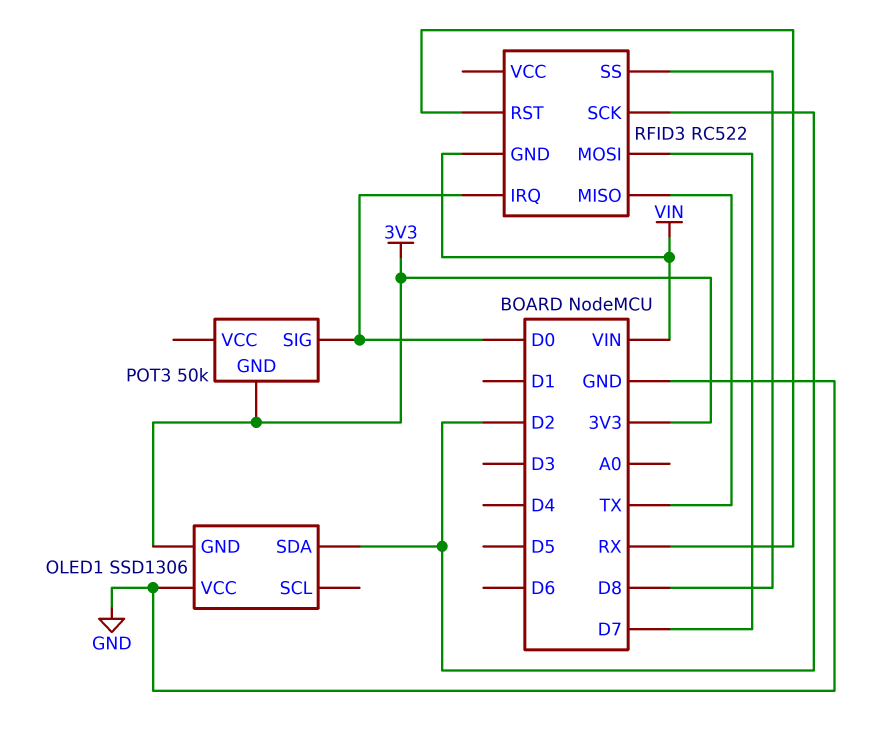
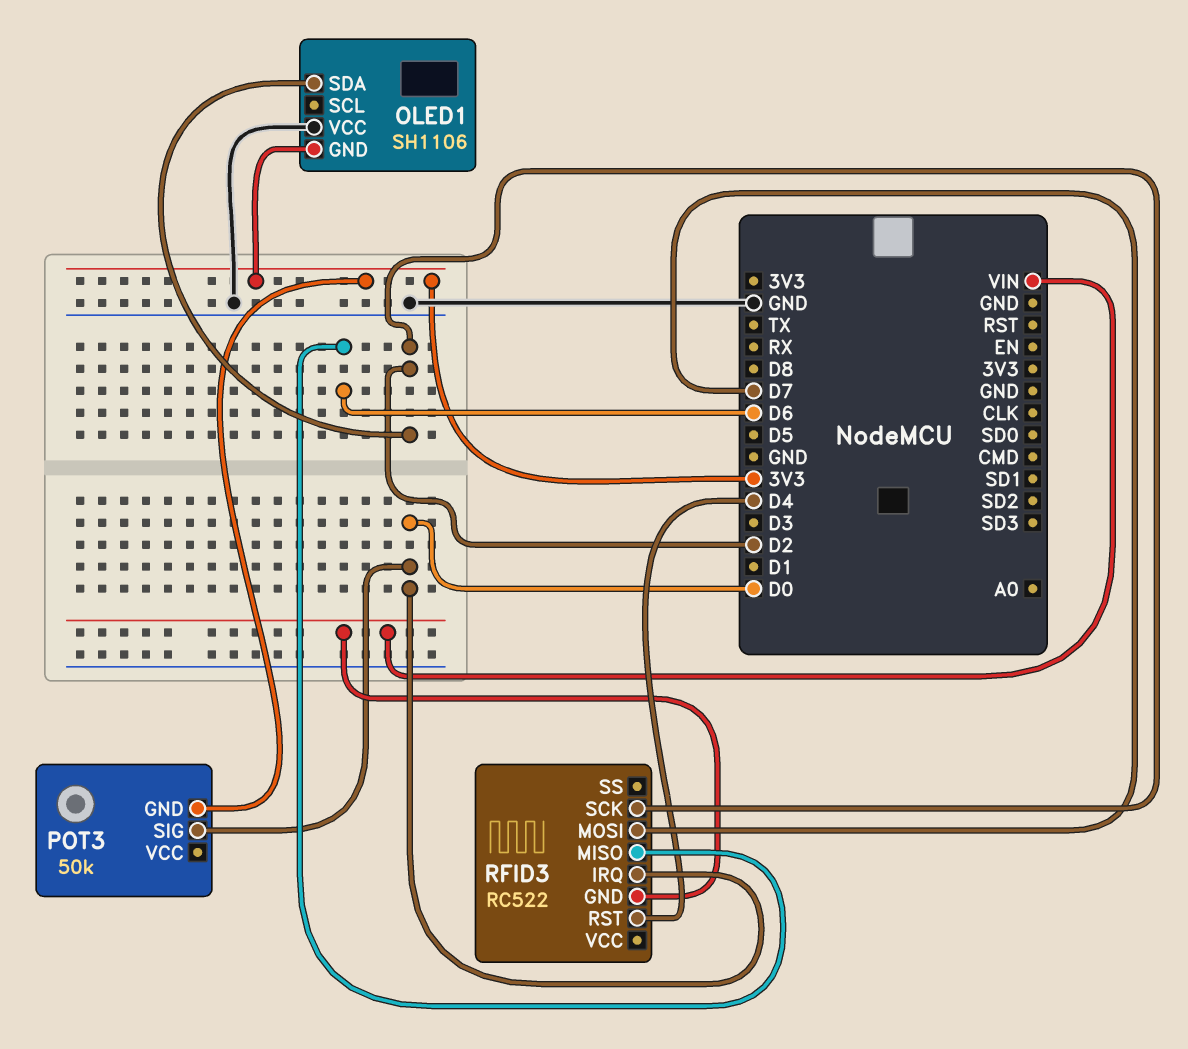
OLED1: SSD1306 -> SH1106
RFID3 pin MISO: TX -> D6
RFID3 pin RST: RX -> D4
RFID3 pin SS: D8 -> none

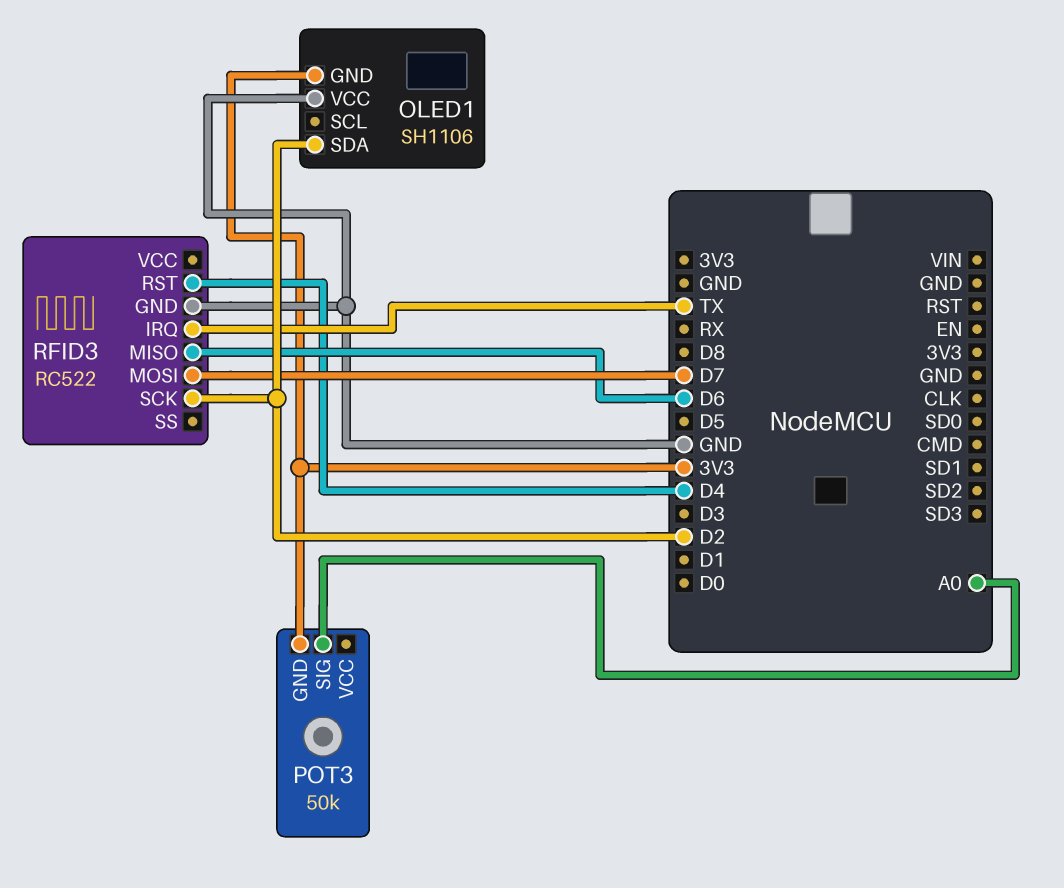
POT3 pin SIG: D0 -> A0
RFID3 pin GND: VIN -> GND
RFID3 pin IRQ: D0 -> TX

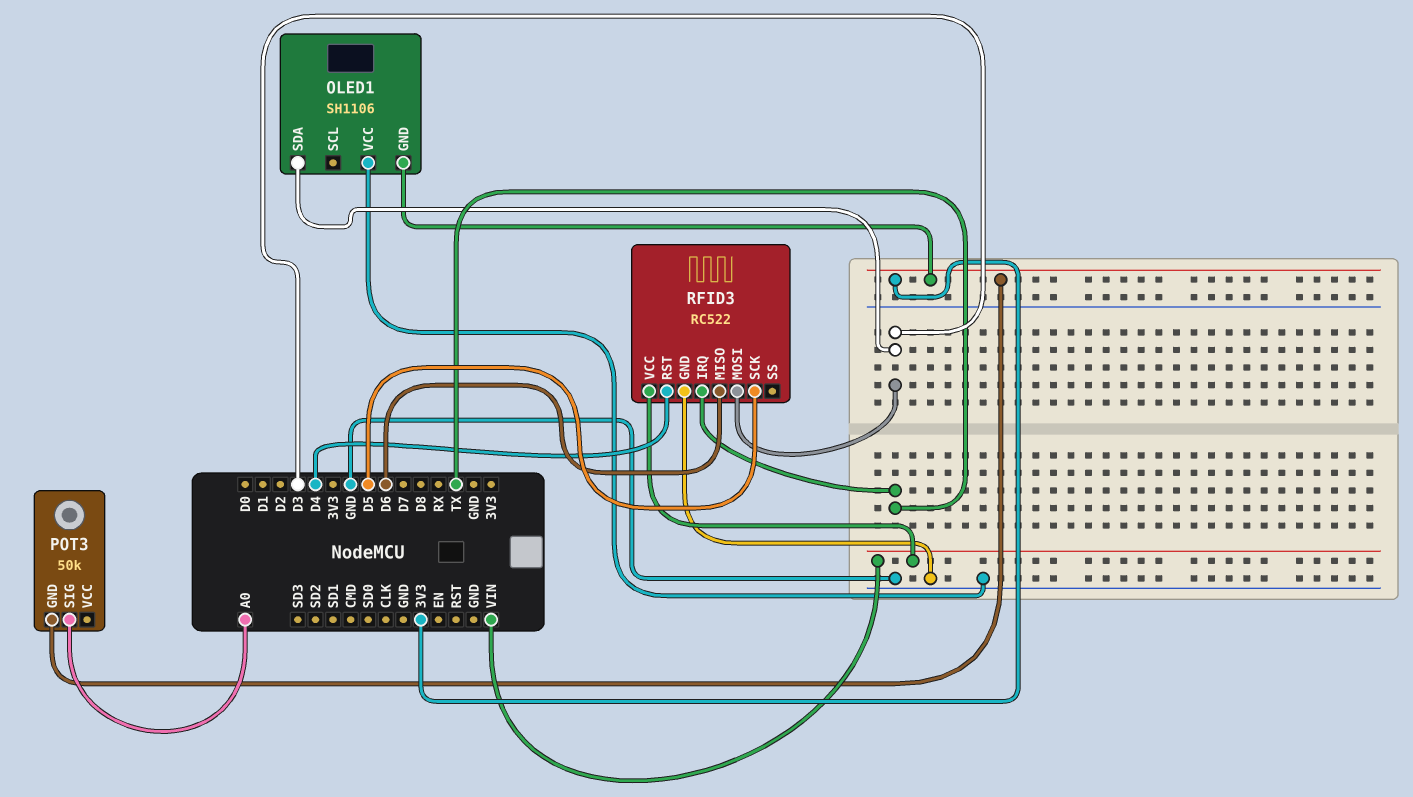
OLED1 pin SDA: D2 -> D3
RFID3 pin MOSI: D7 -> D3
RFID3 pin SCK: D2 -> D5
RFID3 pin VCC: none -> VIN

